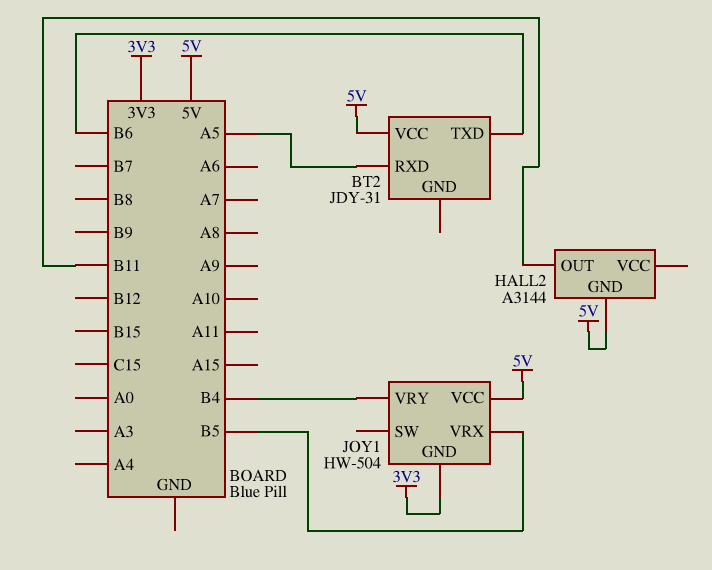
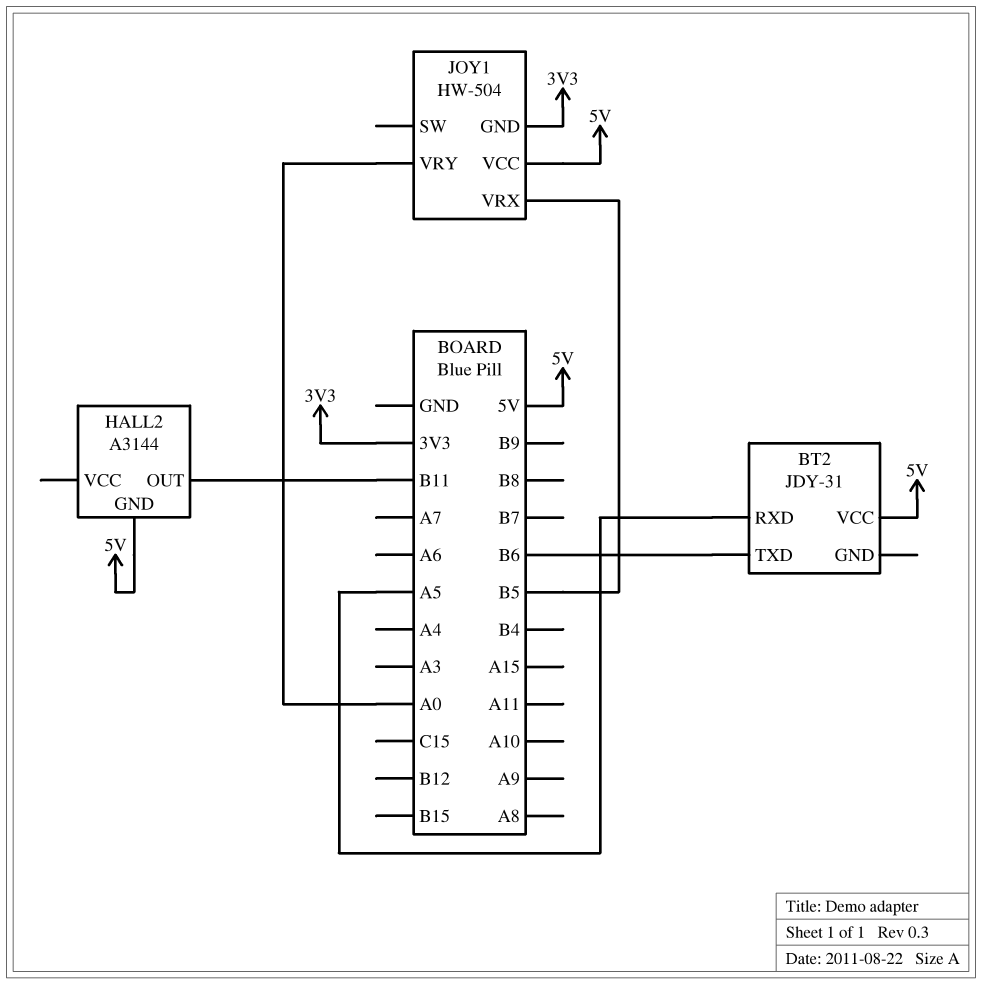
JOY1 pin VRY: B4 -> A0

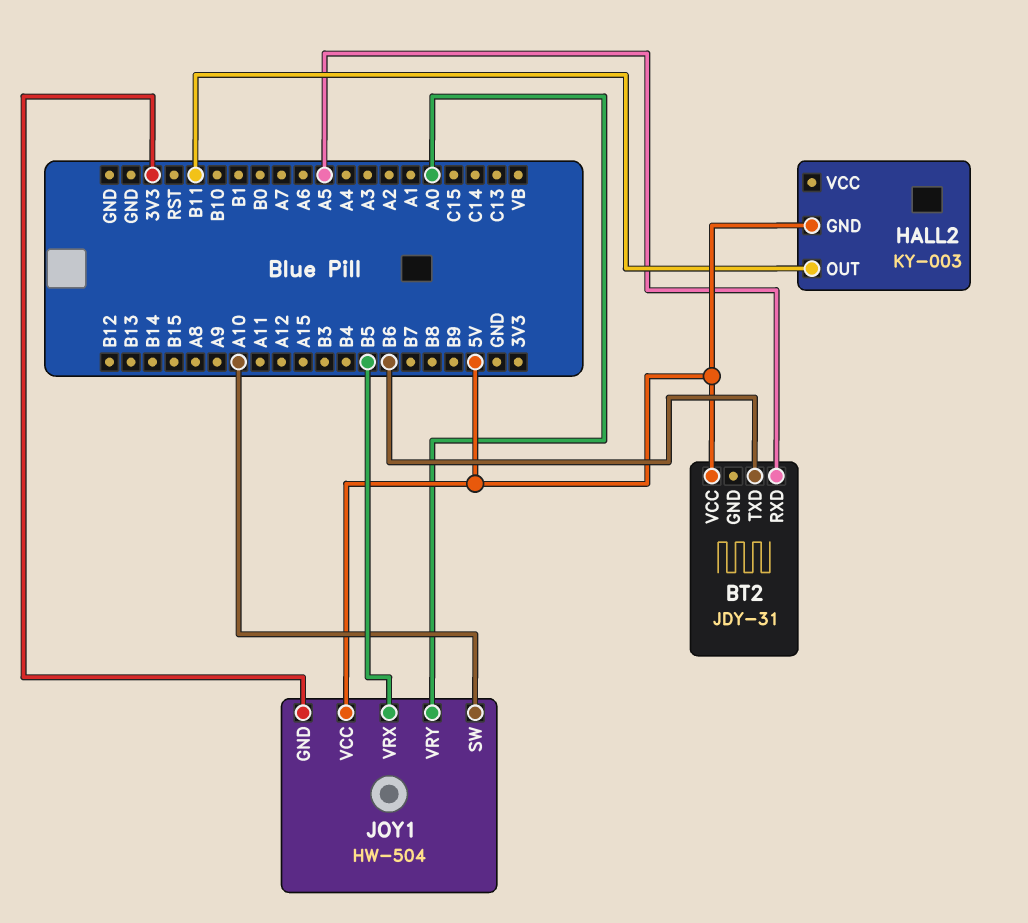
HALL2: A3144 -> KY-003
JOY1 pin SW: none -> A10

